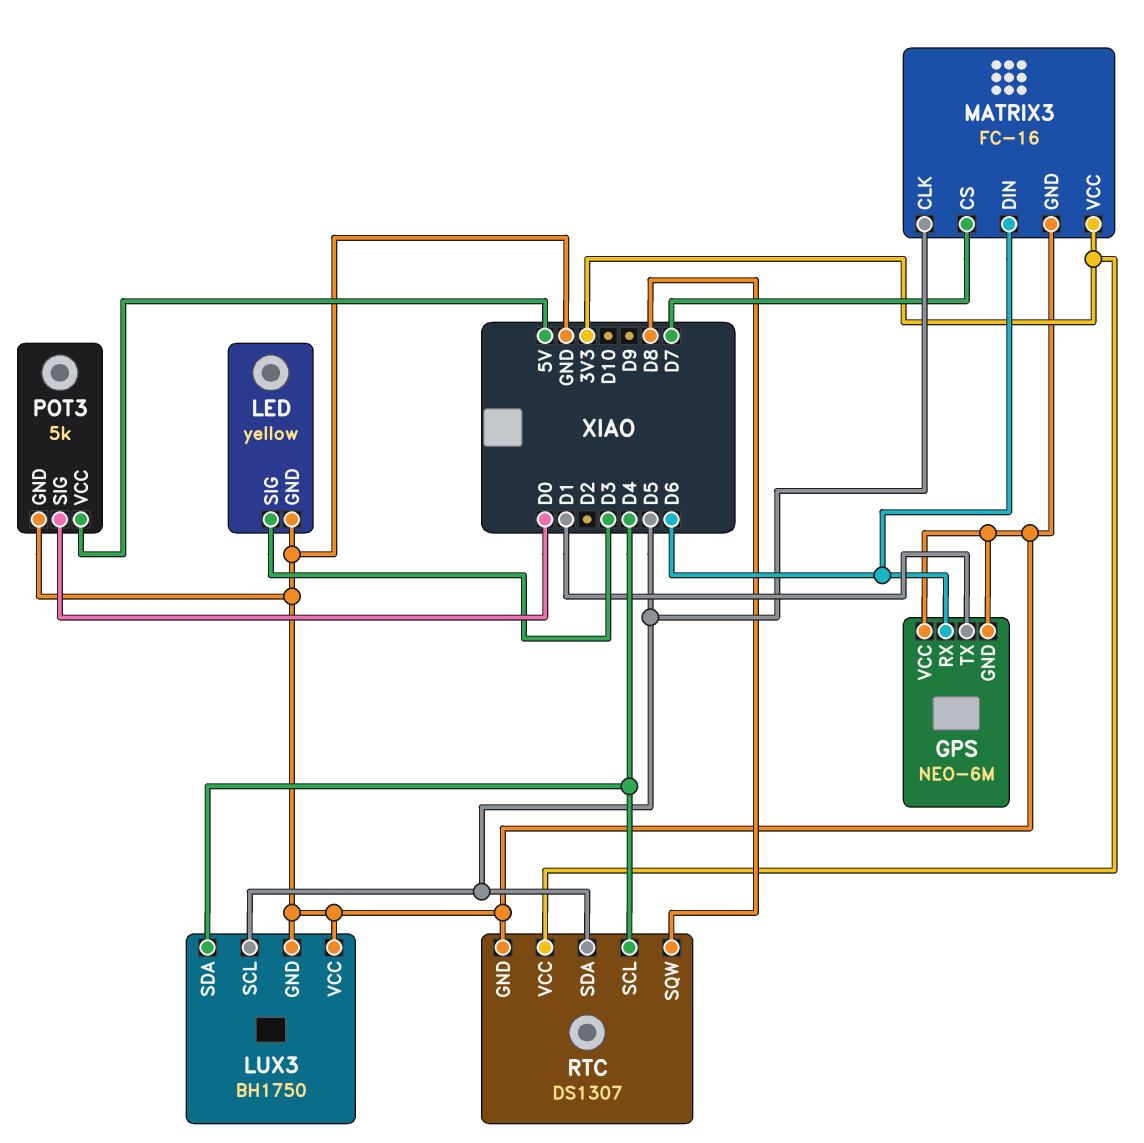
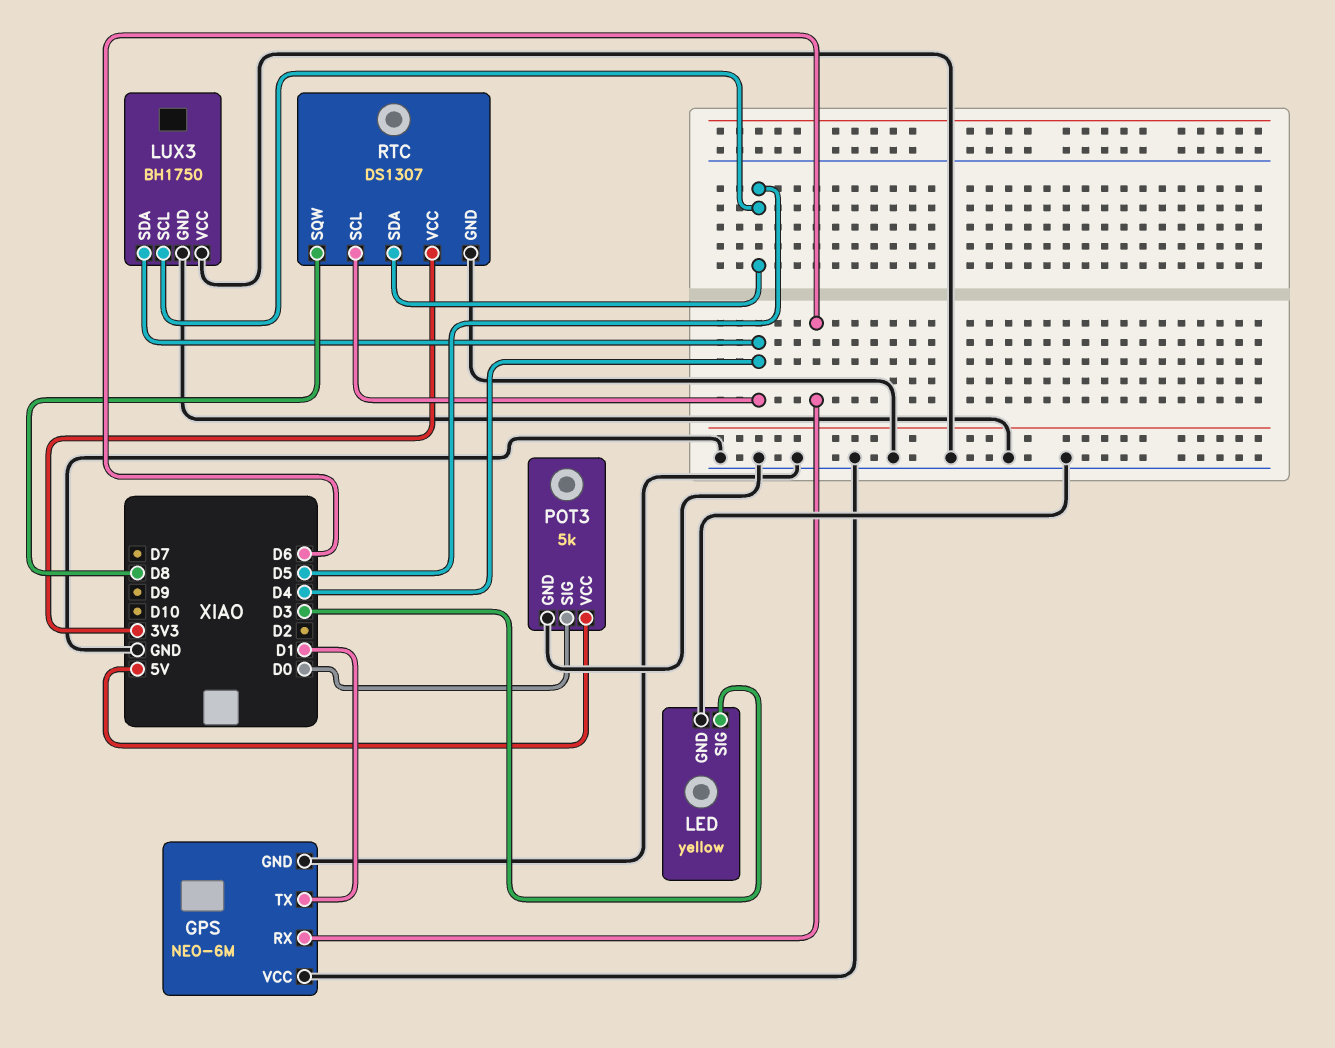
MATRIX3: FC-16 -> none
MATRIX3 pin CLK: D5 -> none
MATRIX3 pin CS: D7 -> none
MATRIX3 pin DIN: D6 -> none
MATRIX3 pin GND: GND -> none
MATRIX3 pin VCC: 3V3 -> none

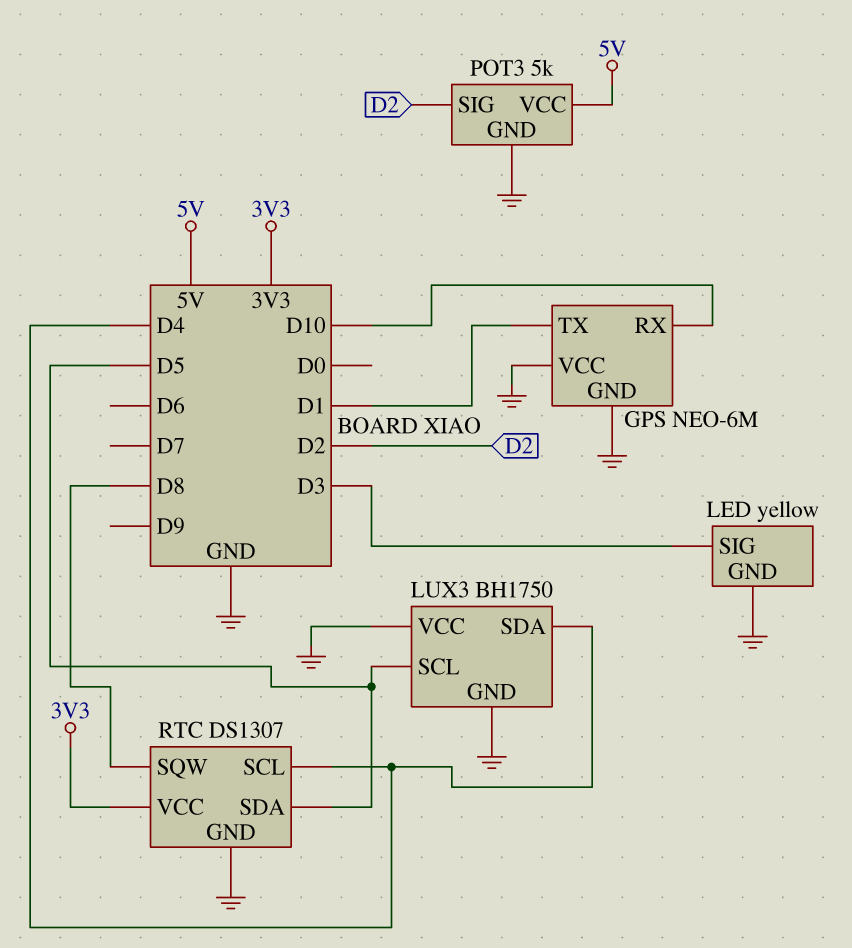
GPS pin RX: D6 -> D10
POT3 pin SIG: D0 -> D2

